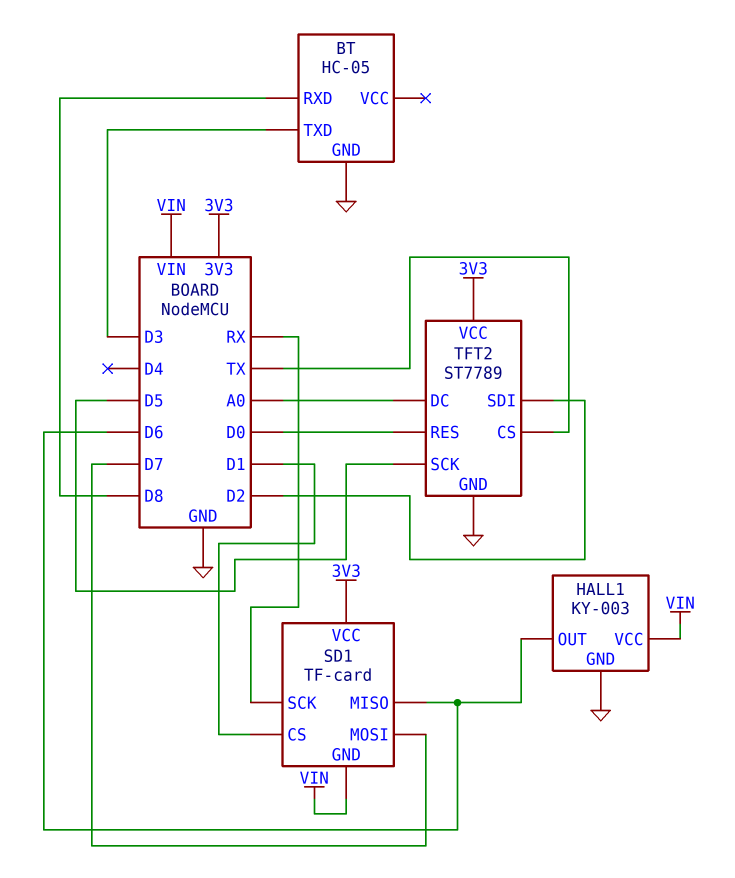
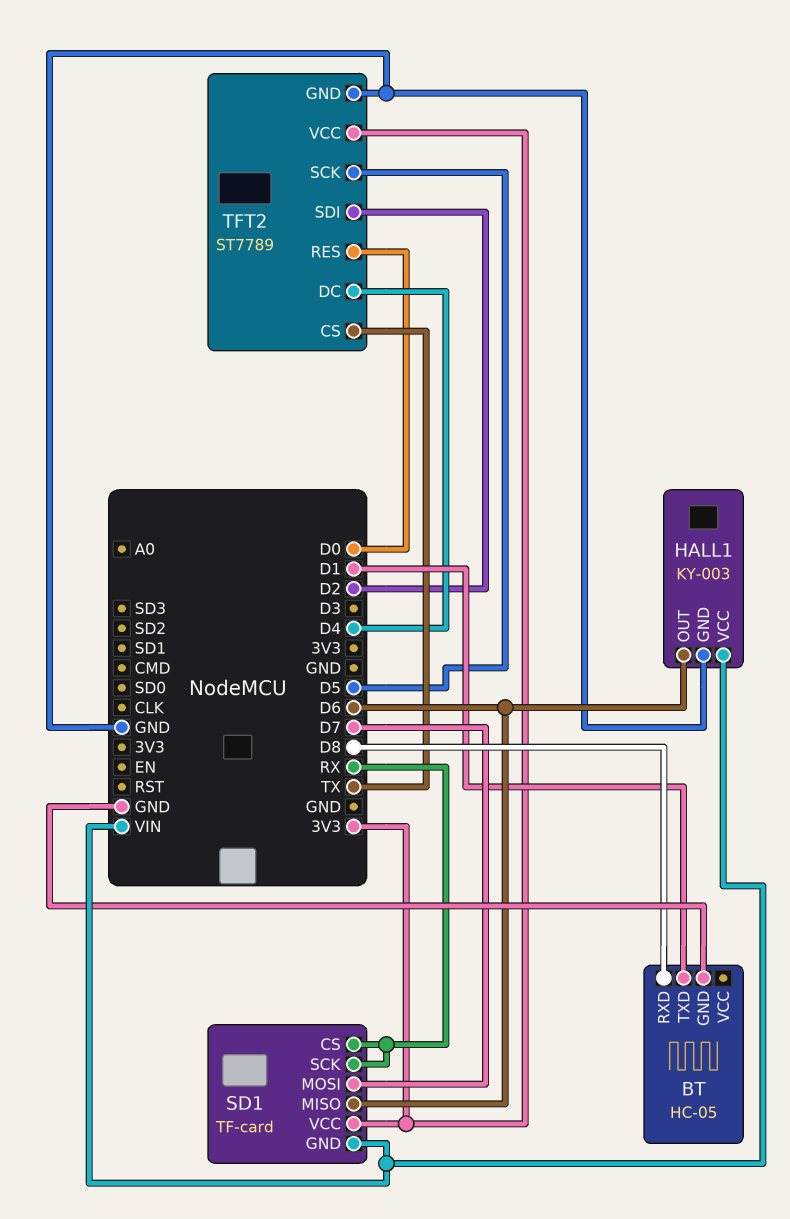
BT pin TXD: D3 -> D1
SD1 pin CS: D1 -> RX
TFT2 pin DC: A0 -> D4

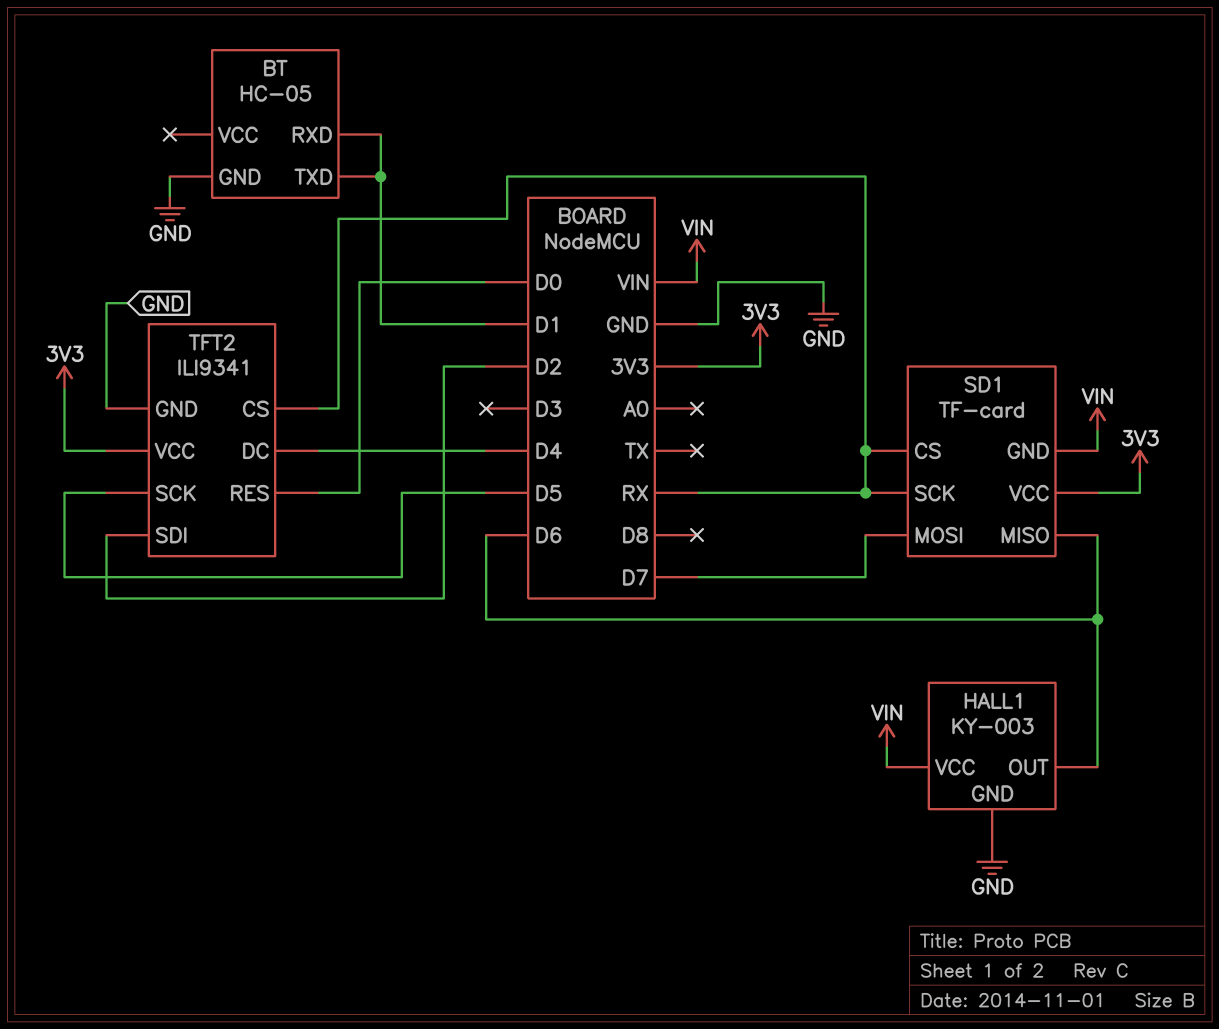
BT pin RXD: D8 -> D1
TFT2: ST7789 -> ILI9341
TFT2 pin CS: TX -> RX

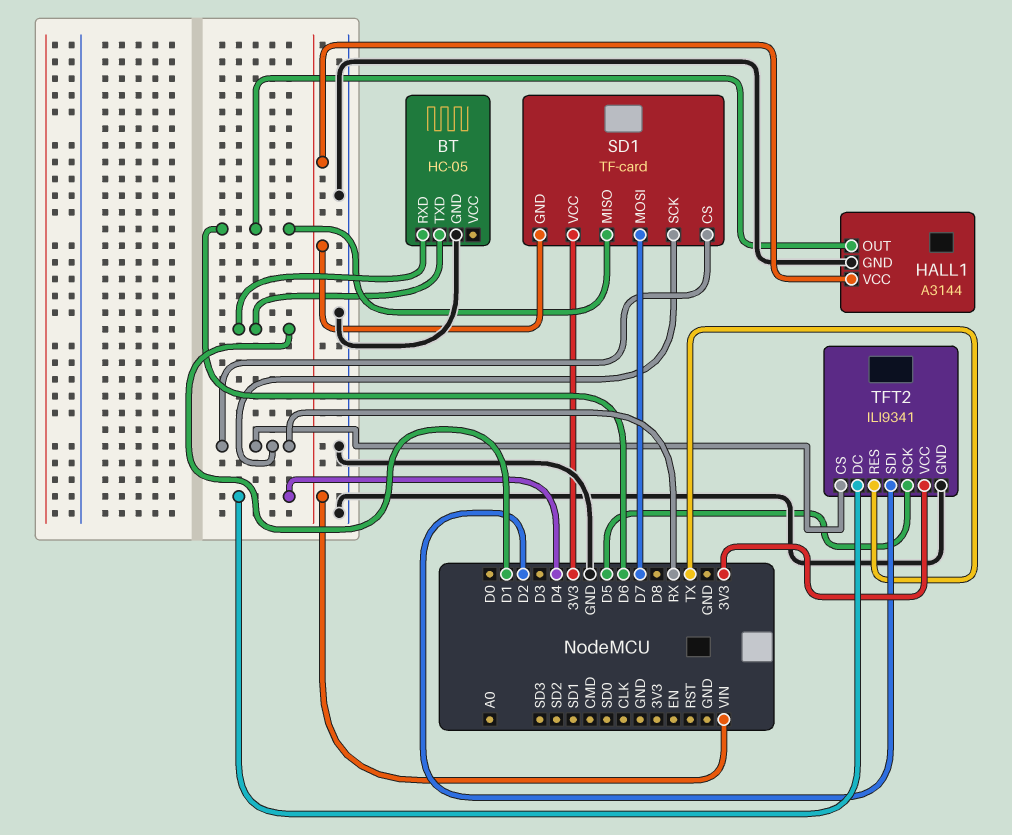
HALL1: KY-003 -> A3144
TFT2 pin RES: D0 -> TX

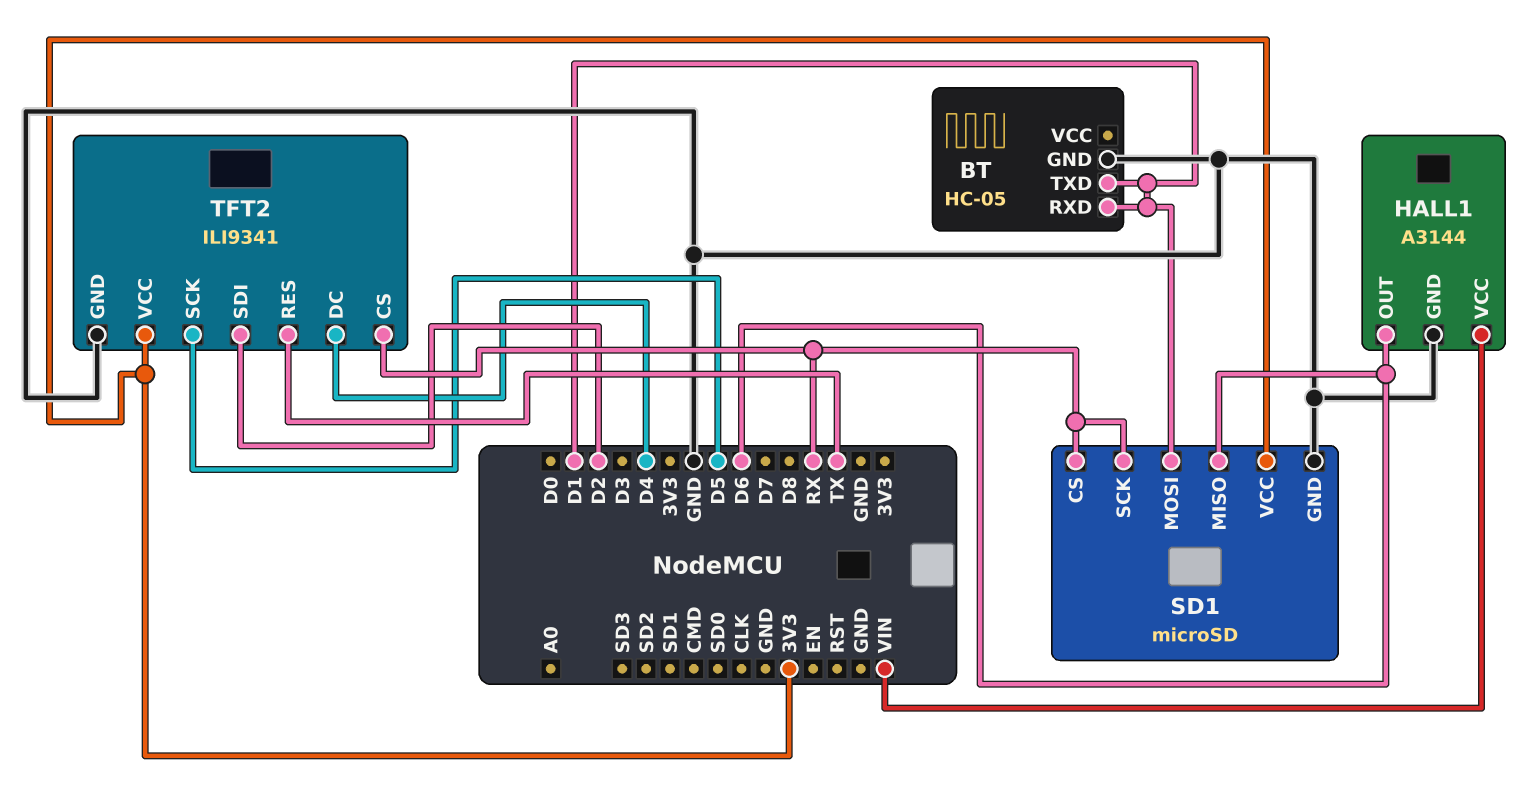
SD1: TF-card -> microSD
SD1 pin GND: VIN -> GND
SD1 pin MOSI: D7 -> D1

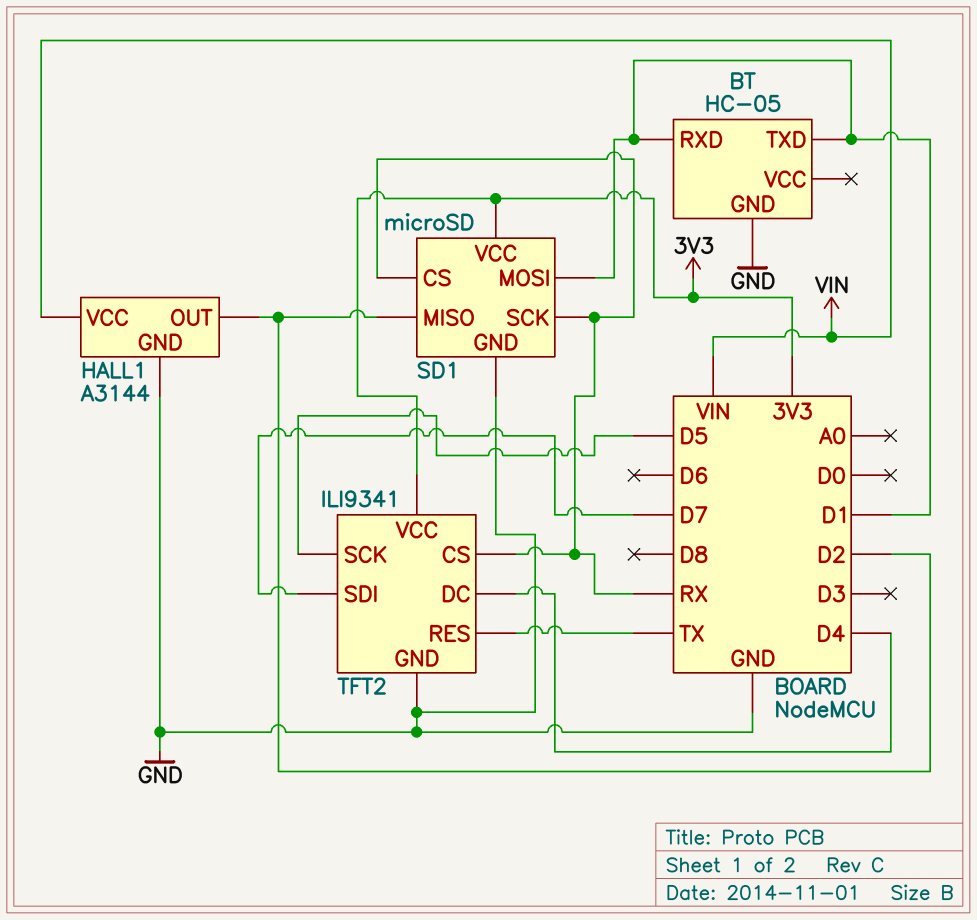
HALL1 pin OUT: D6 -> D2
SD1 pin MISO: D6 -> D2
TFT2 pin SDI: D2 -> D7

